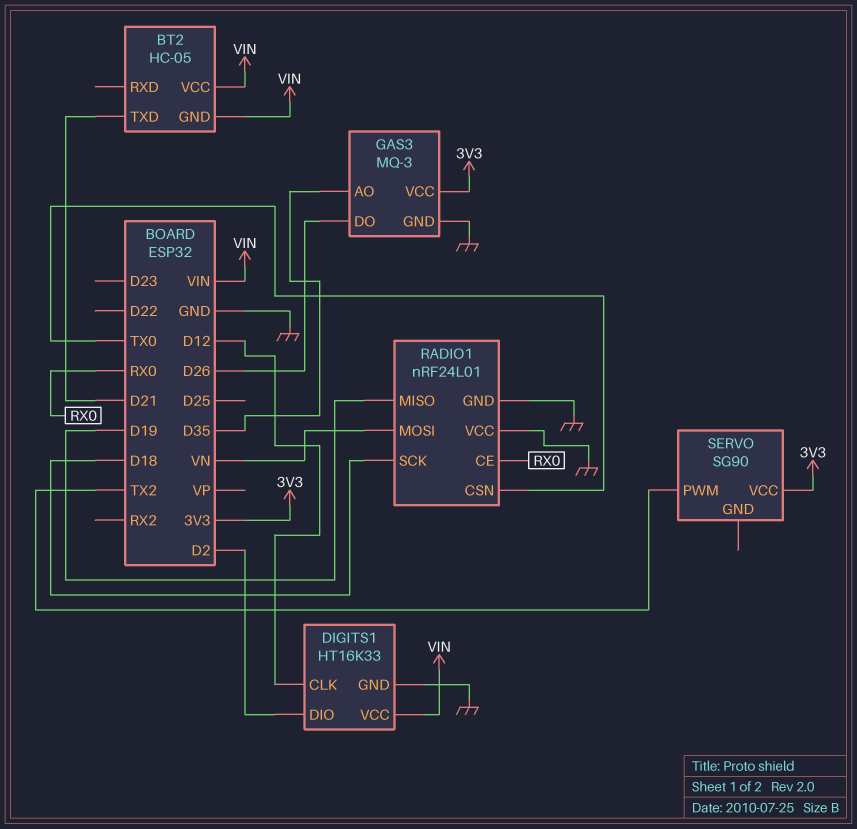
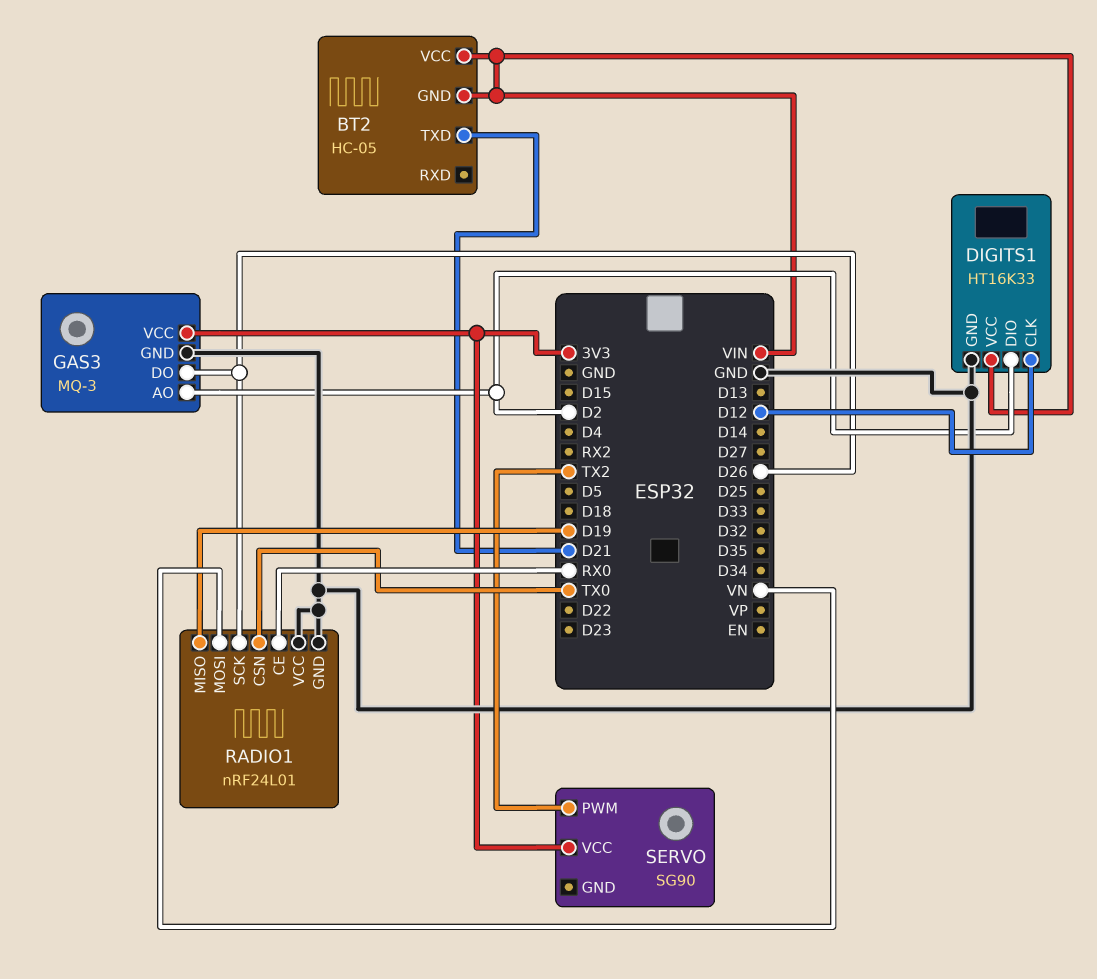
GAS3 pin AO: D35 -> D2
RADIO1 pin SCK: D18 -> D26

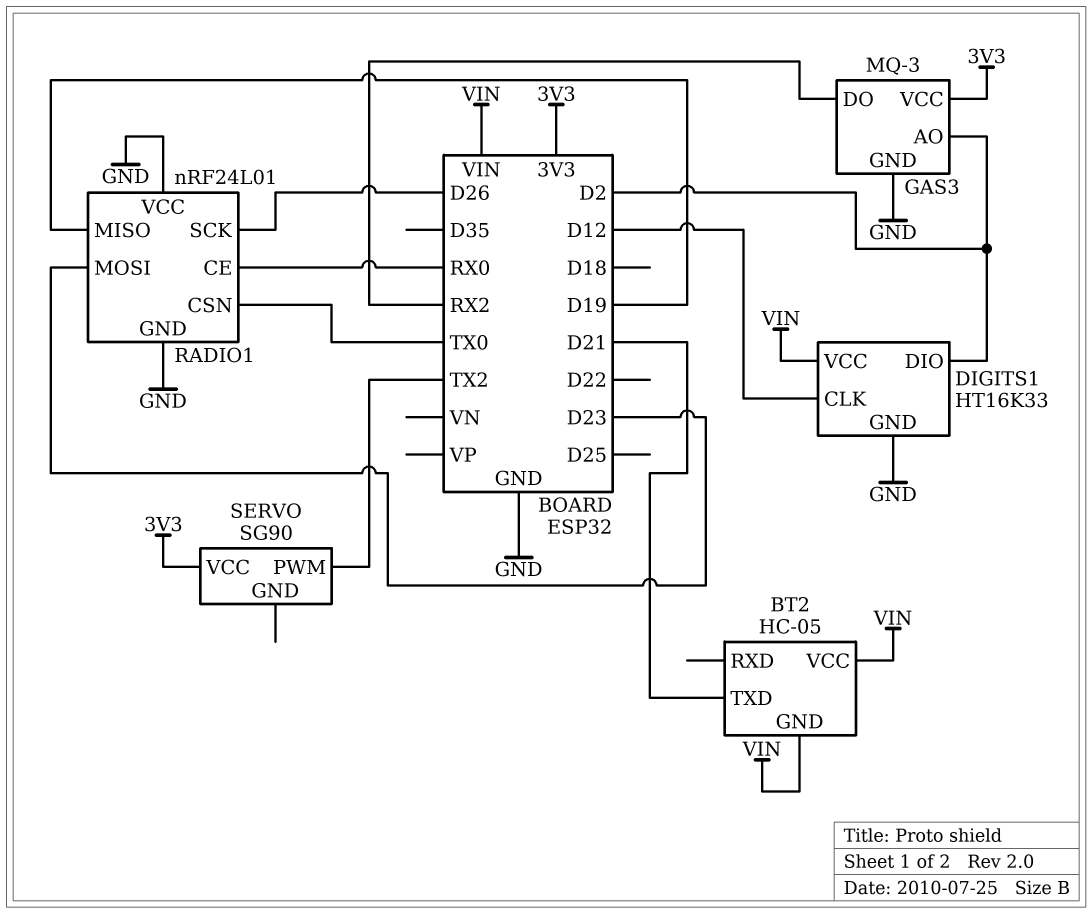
GAS3 pin DO: D26 -> RX2
RADIO1 pin MOSI: VN -> D23

